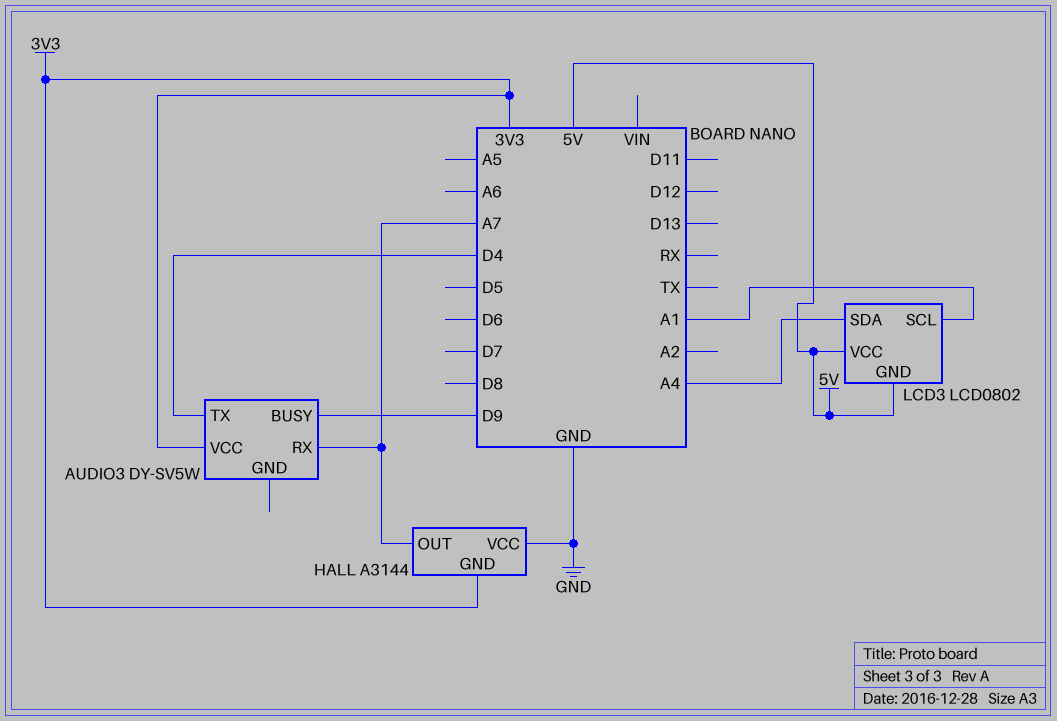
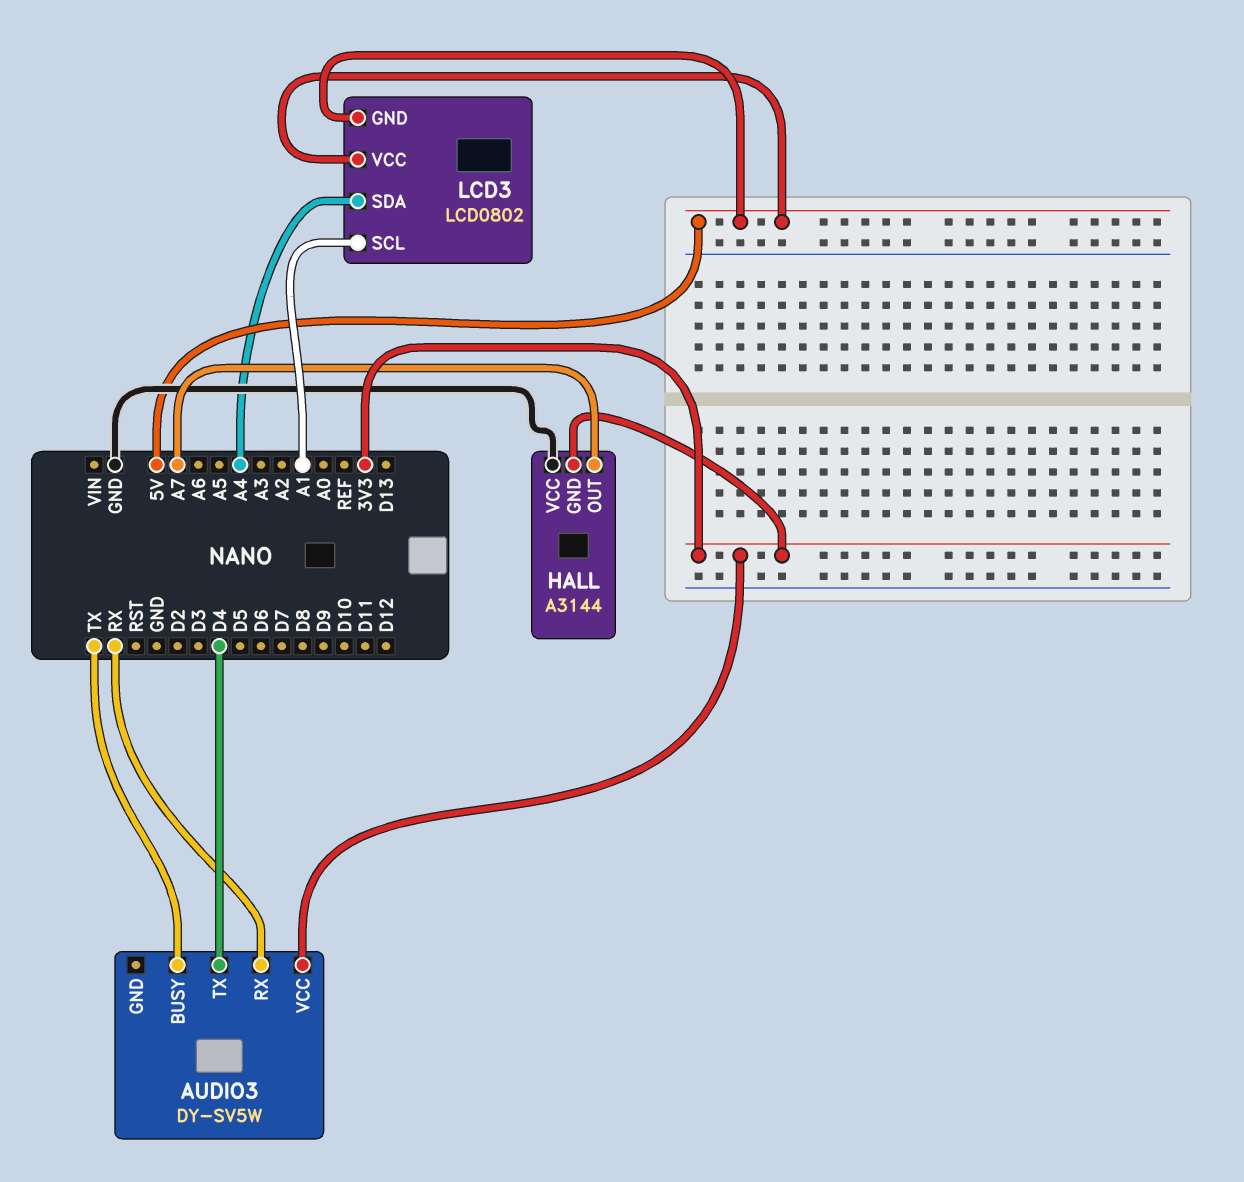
AUDIO3 pin BUSY: D9 -> TX
AUDIO3 pin RX: A7 -> RX

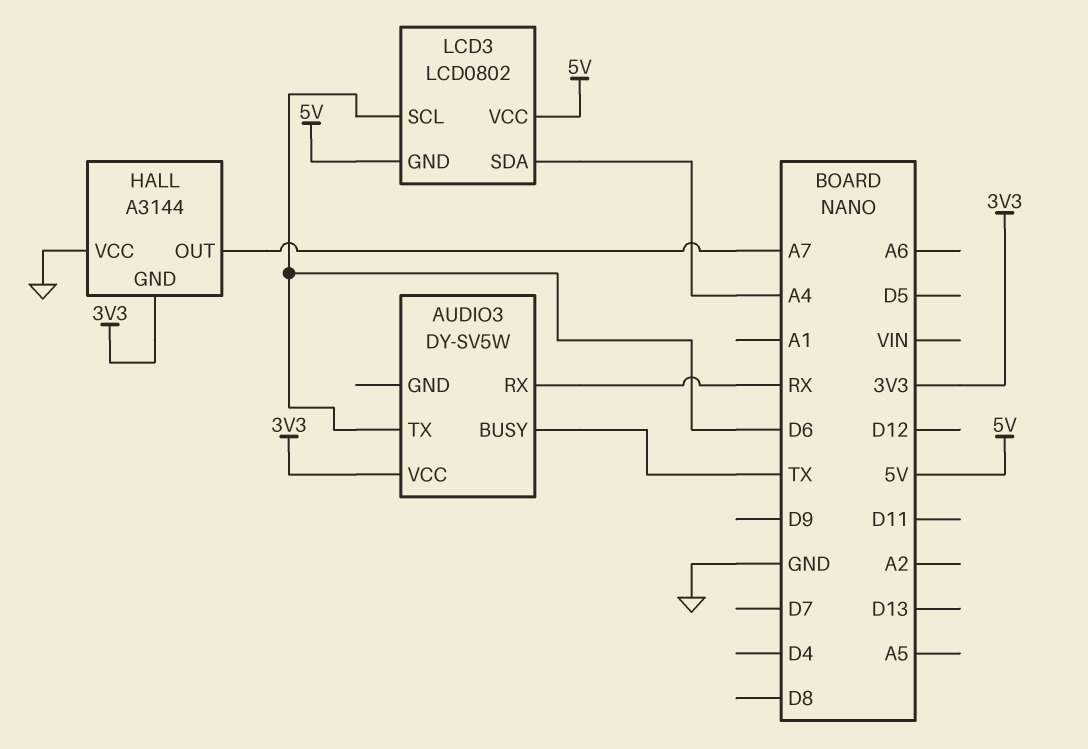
AUDIO3 pin TX: D4 -> D6
LCD3 pin SCL: A1 -> D6

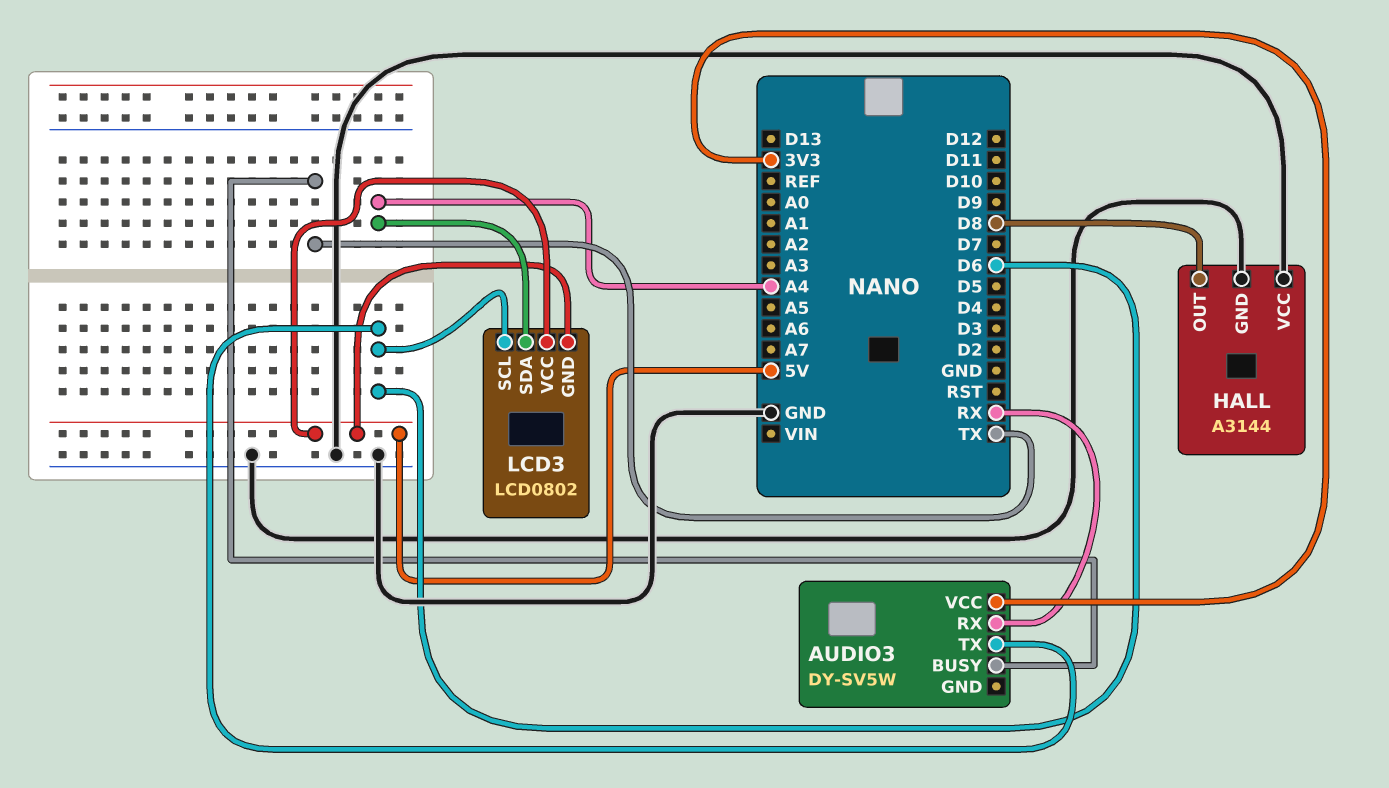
HALL pin GND: 3V3 -> GND
HALL pin OUT: A7 -> D8

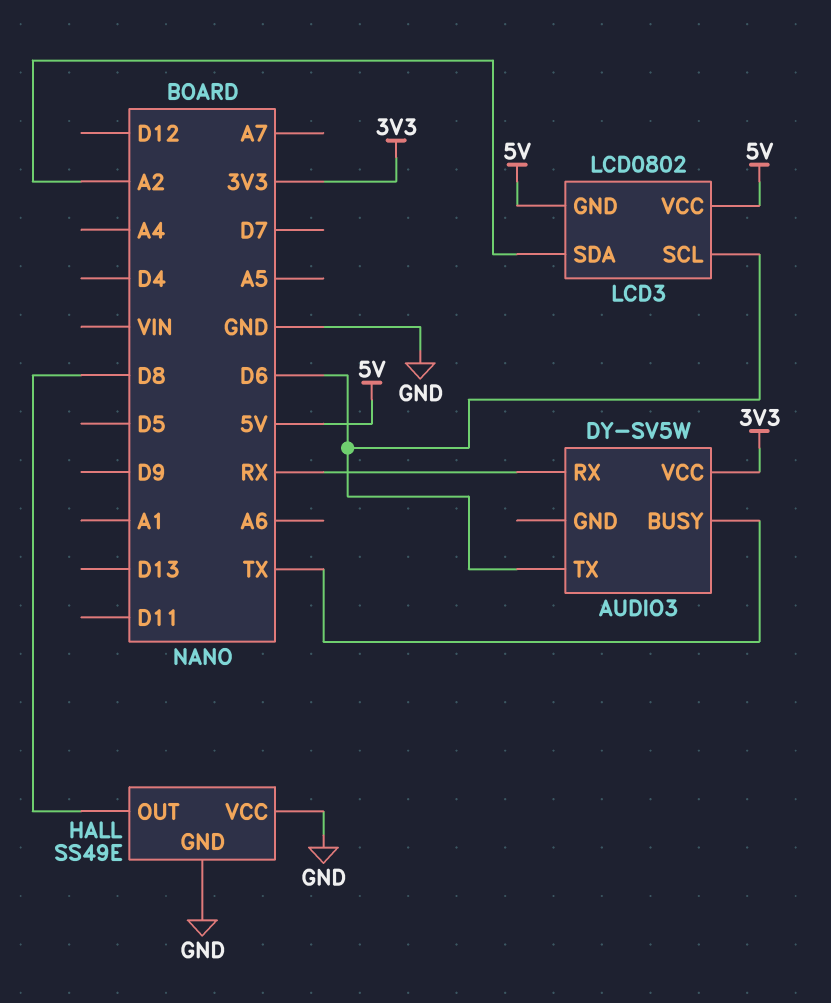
HALL: A3144 -> SS49E
LCD3 pin SDA: A4 -> A2

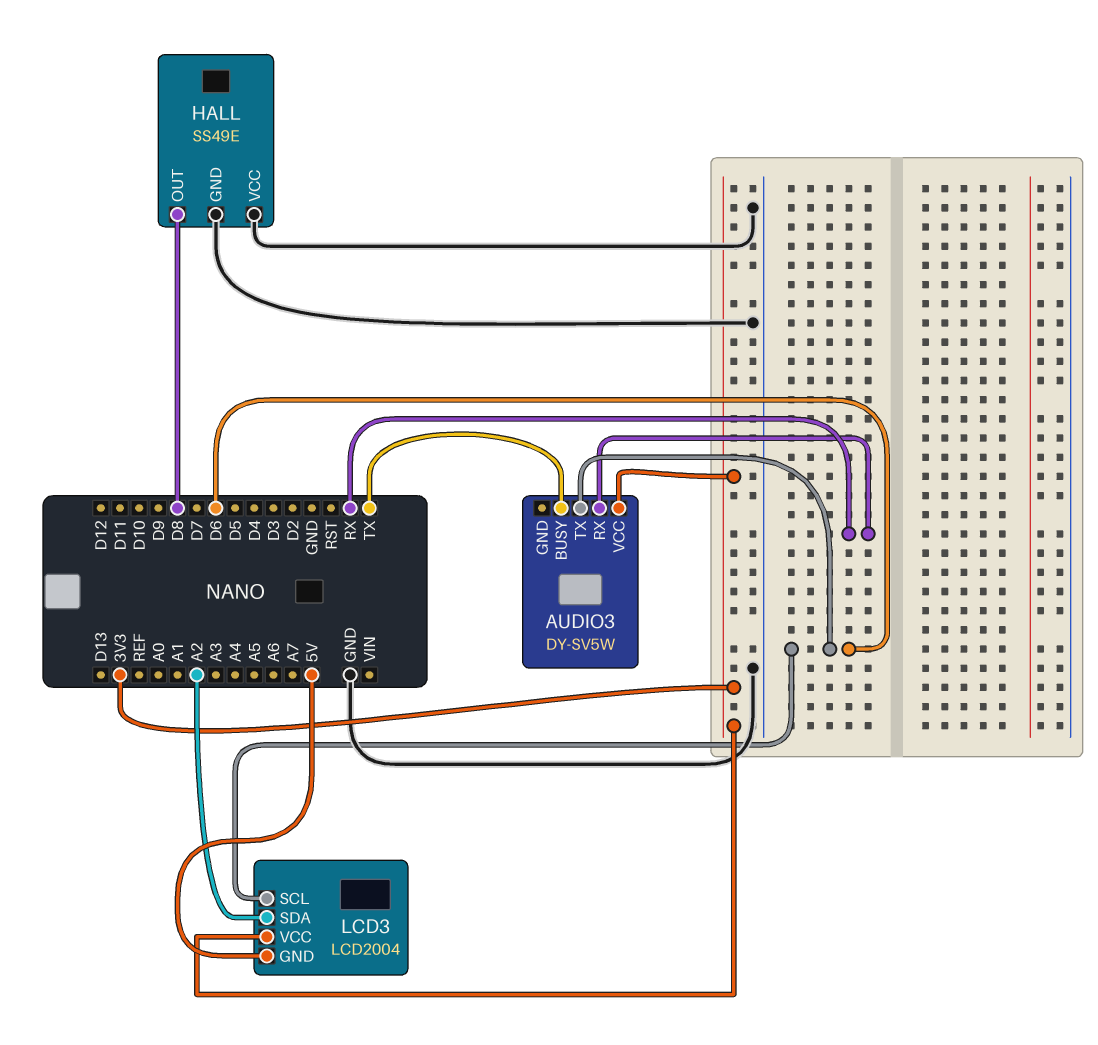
LCD3: LCD0802 -> LCD2004
LCD3 pin VCC: 5V -> 3V3

